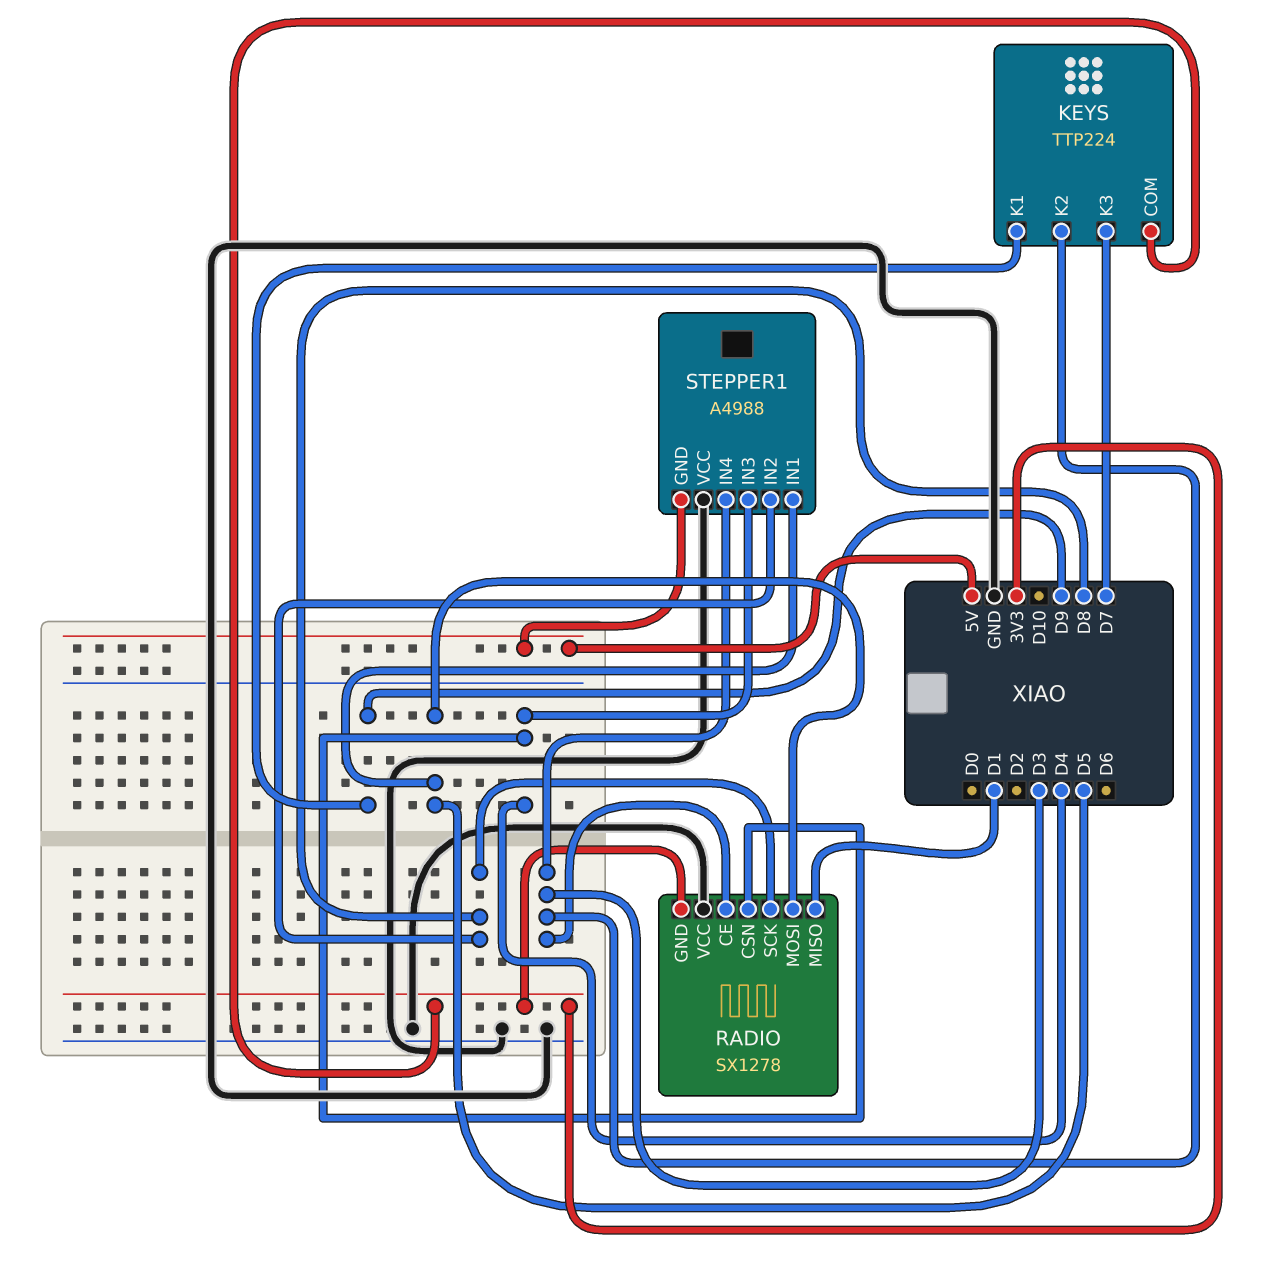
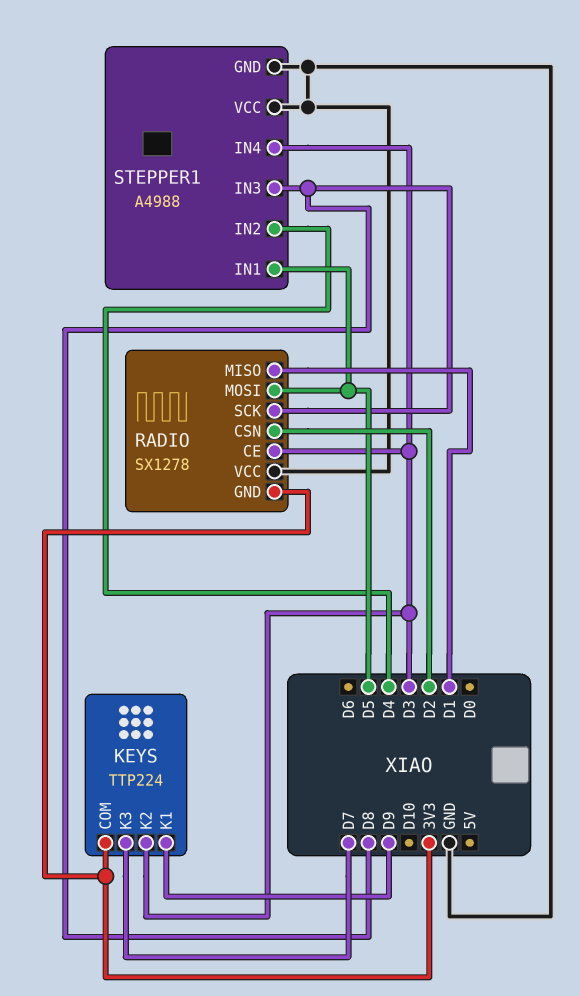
RADIO pin CSN: D4 -> D2
STEPPER1 pin GND: 5V -> GND
STEPPER1 pin IN2: D8 -> D4
STEPPER1 pin IN3: D4 -> D8

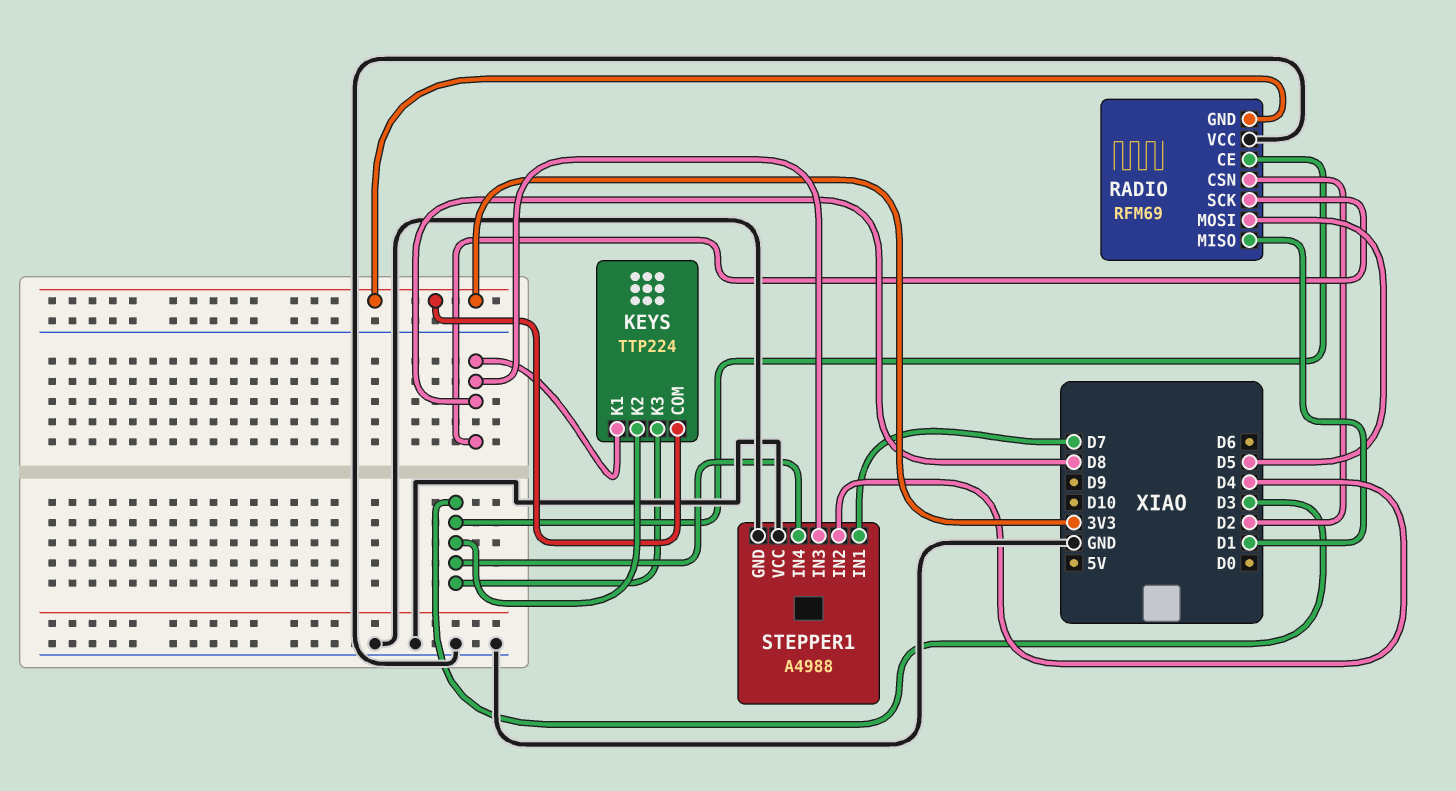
KEYS pin K1: D9 -> D8
KEYS pin K3: D7 -> D3
RADIO: SX1278 -> RFM69
STEPPER1 pin IN1: D5 -> D7

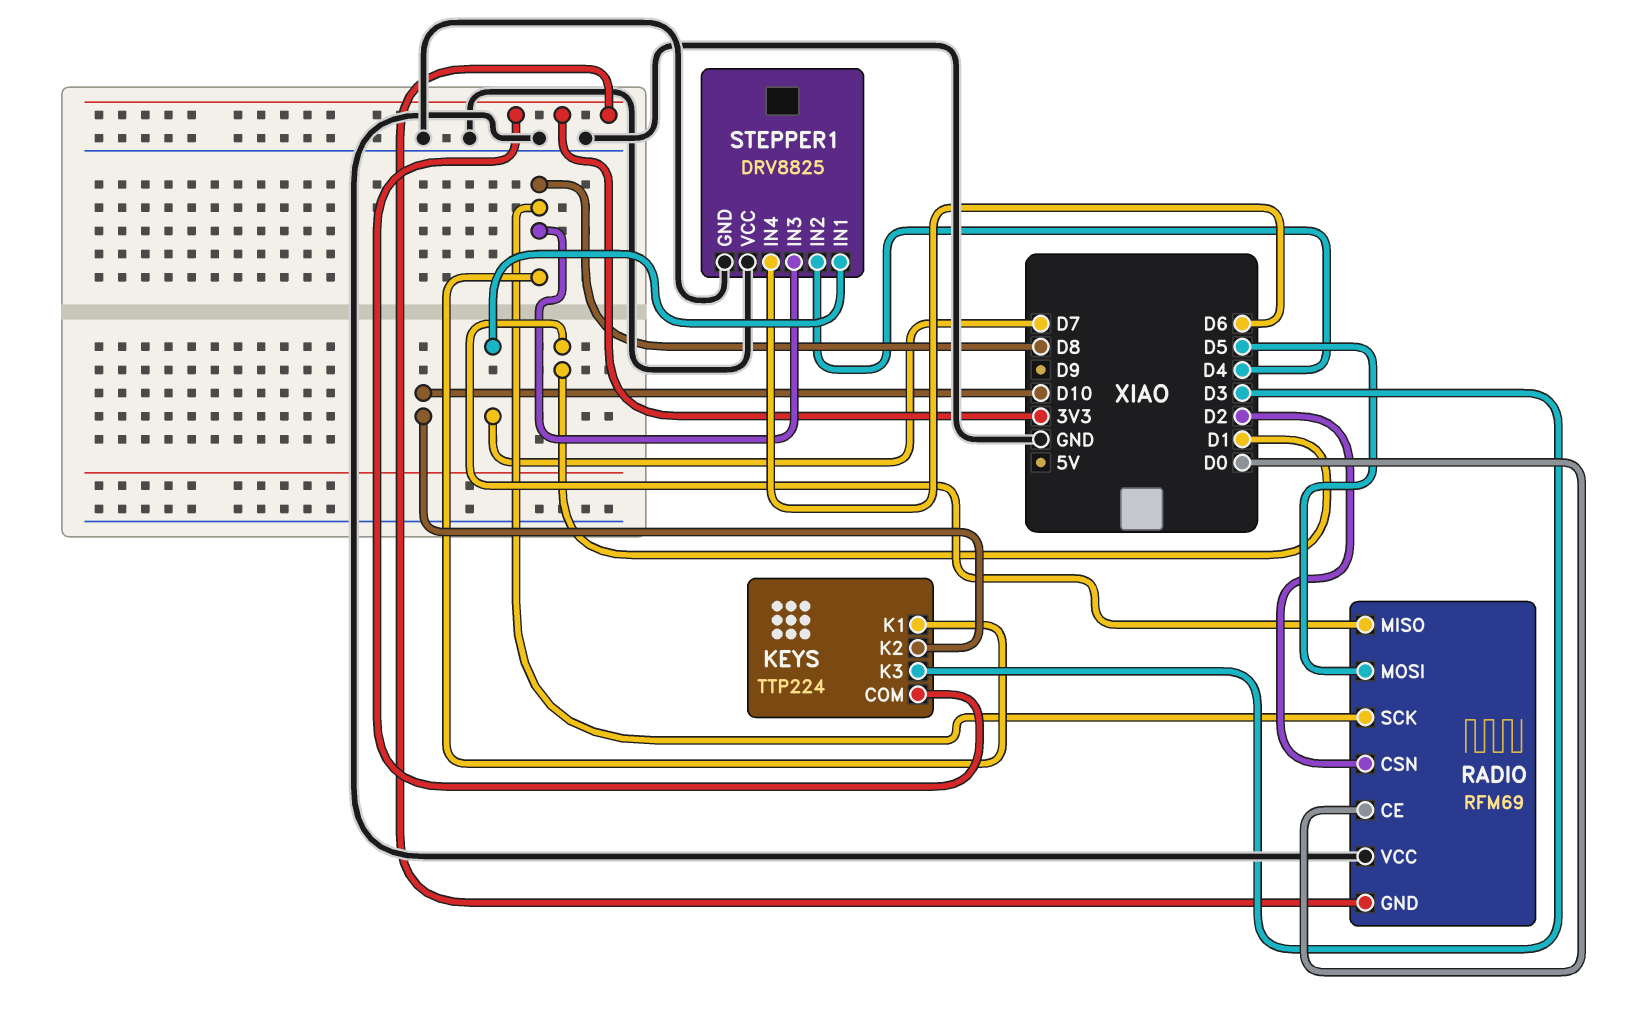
KEYS pin K2: D3 -> D10
RADIO pin CE: D3 -> D0
STEPPER1: A4988 -> DRV8825
STEPPER1 pin IN4: D3 -> D6

